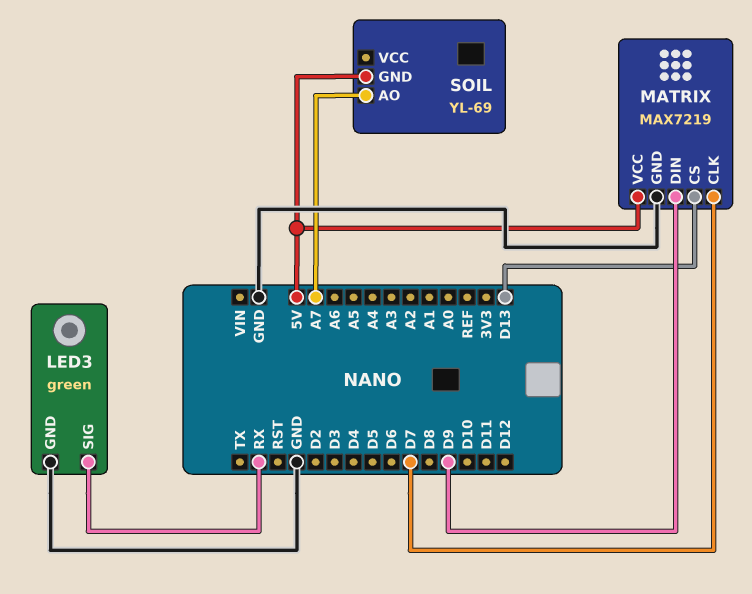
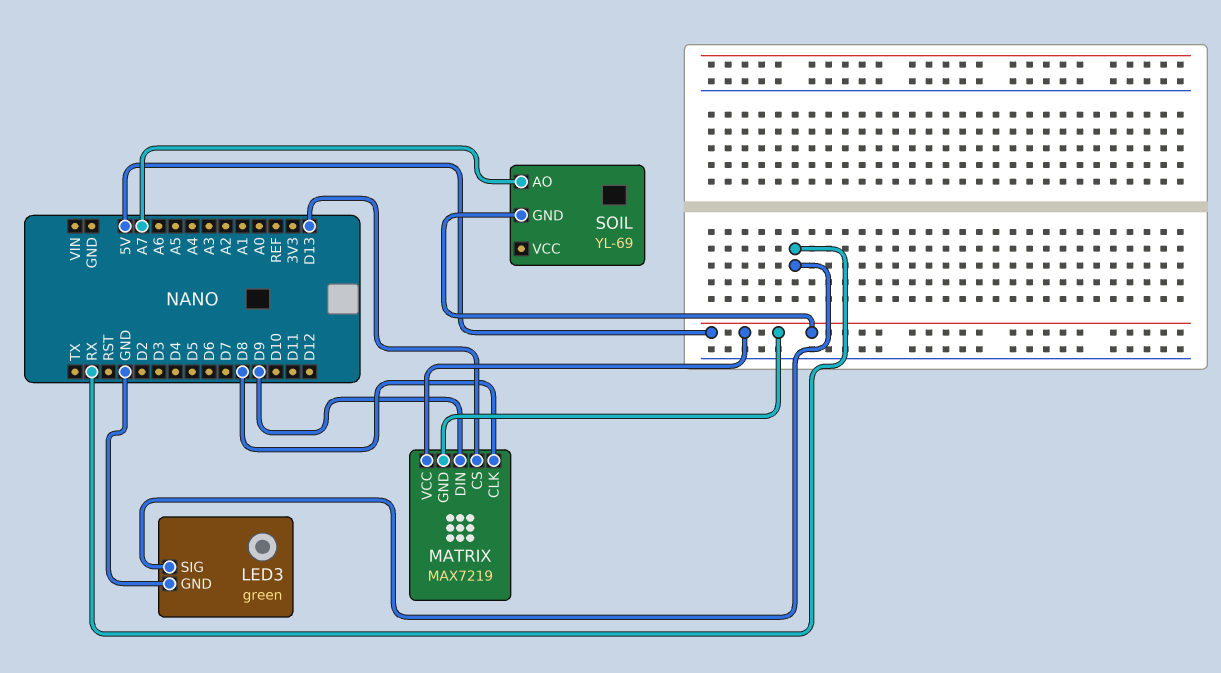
MATRIX pin CLK: D7 -> D8
MATRIX pin GND: GND -> 5V

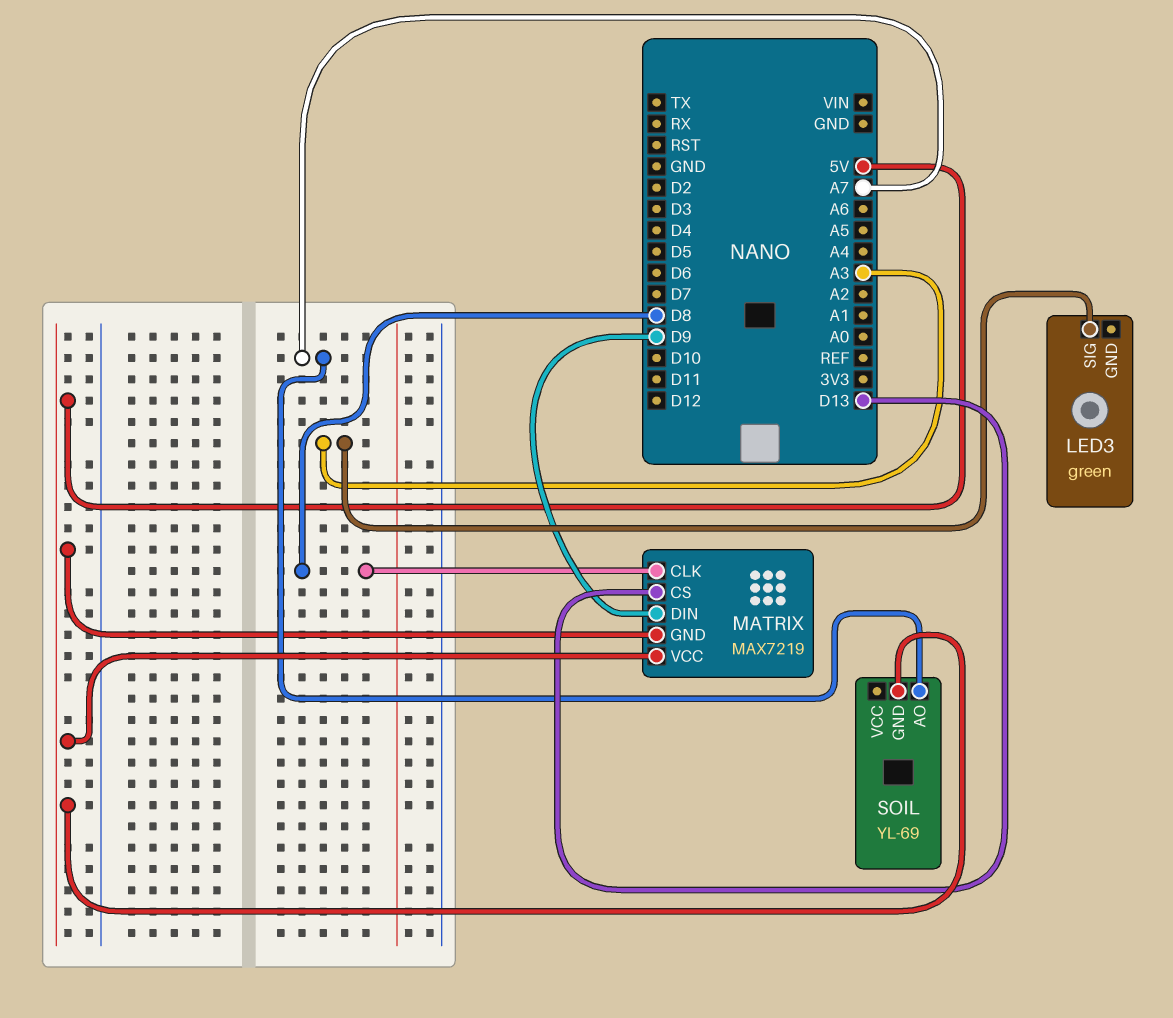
LED3 pin GND: GND -> none
LED3 pin SIG: RX -> A3

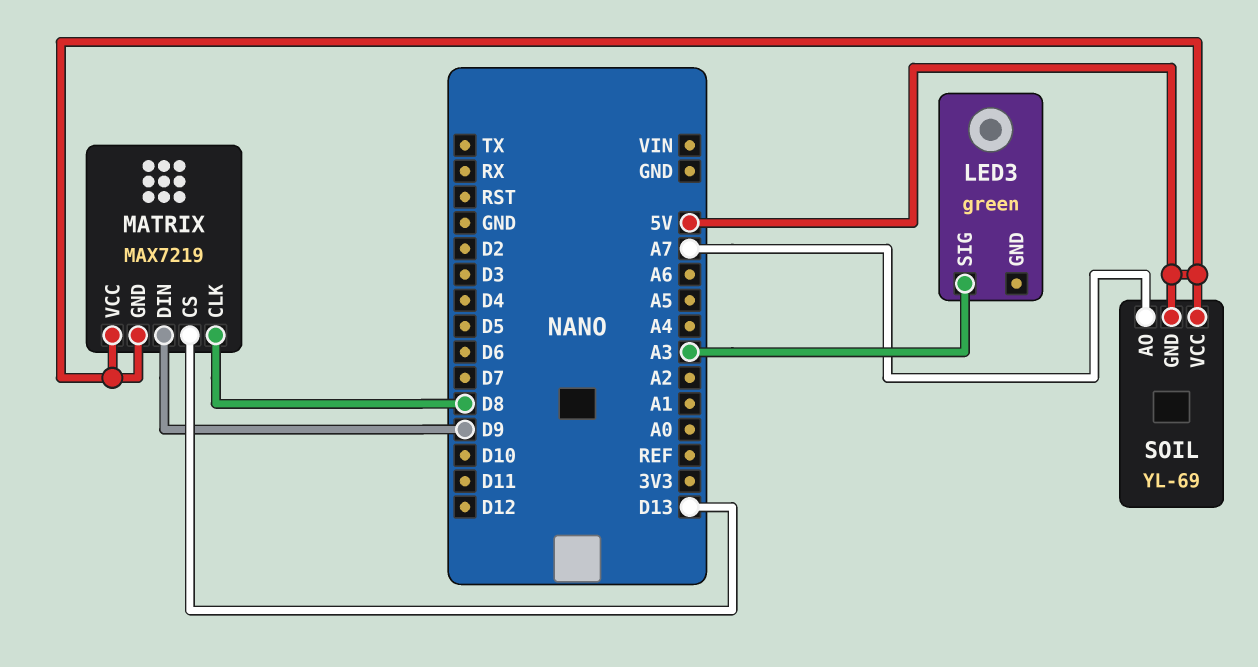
SOIL pin VCC: none -> 5V

